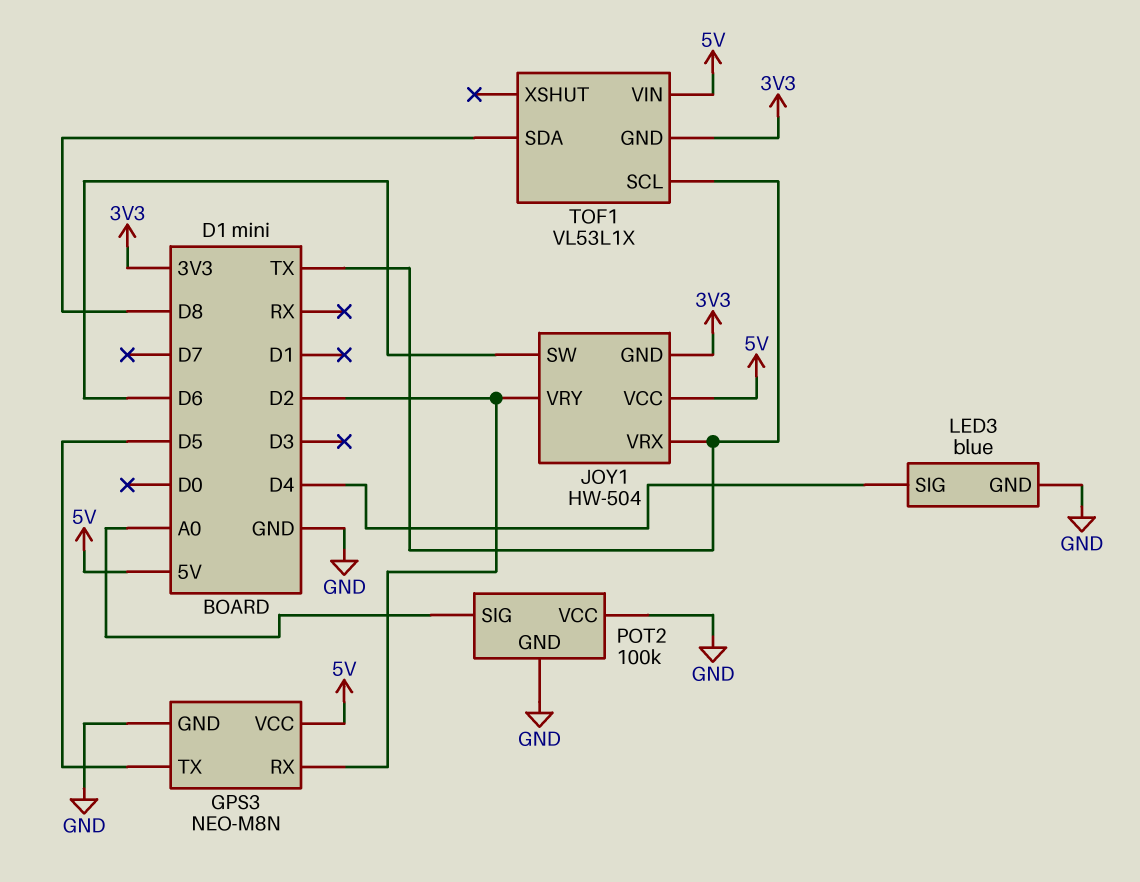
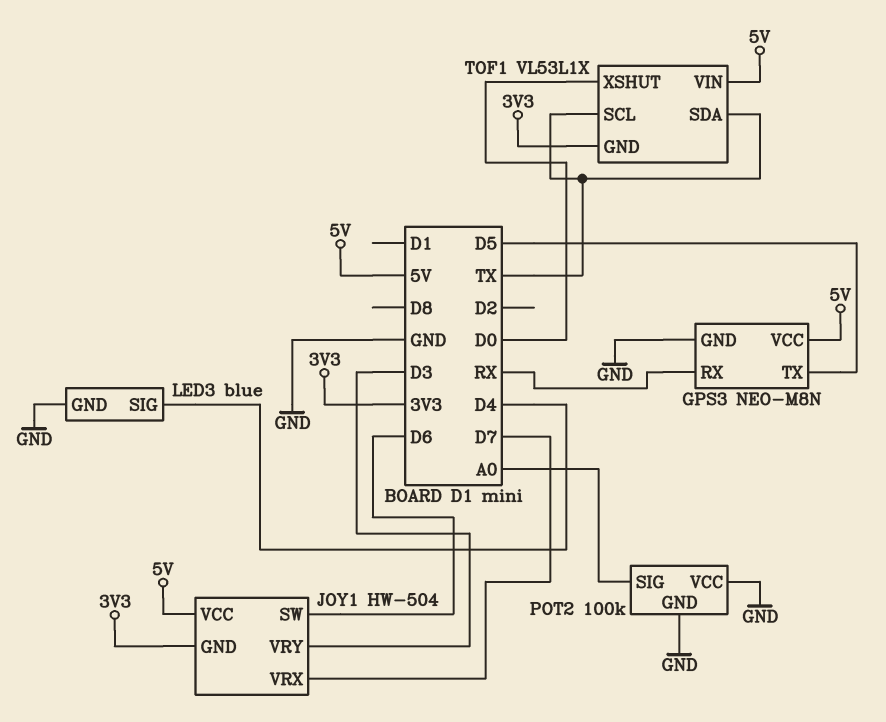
GPS3 pin RX: D2 -> RX
JOY1 pin VRX: TX -> D7
JOY1 pin VRY: D2 -> D3
TOF1 pin SDA: D8 -> TX
TOF1 pin XSHUT: none -> D0

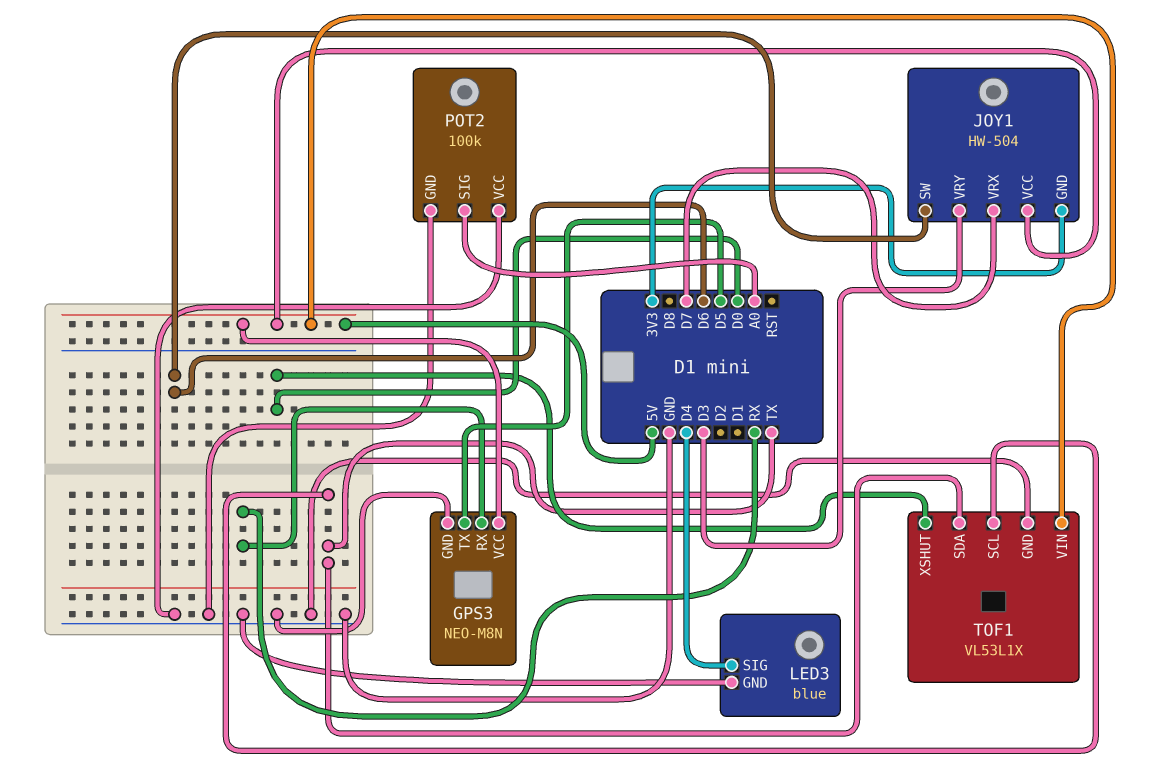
TOF1 pin GND: 3V3 -> GND

